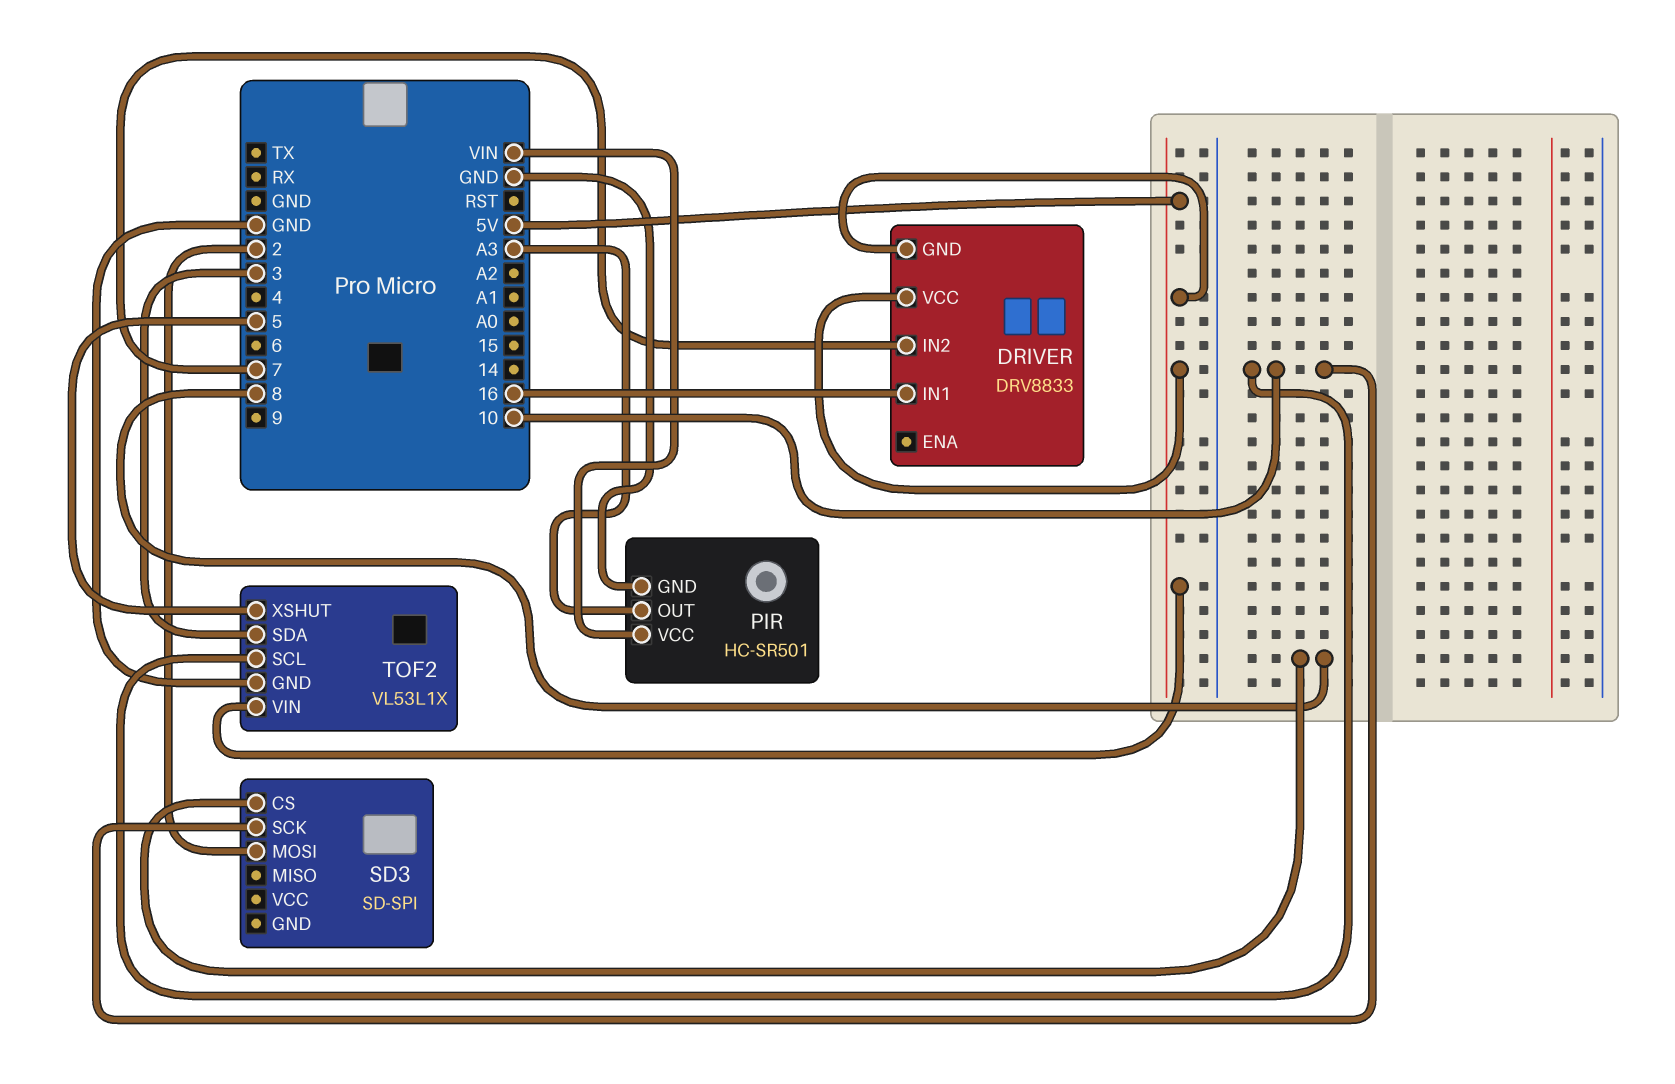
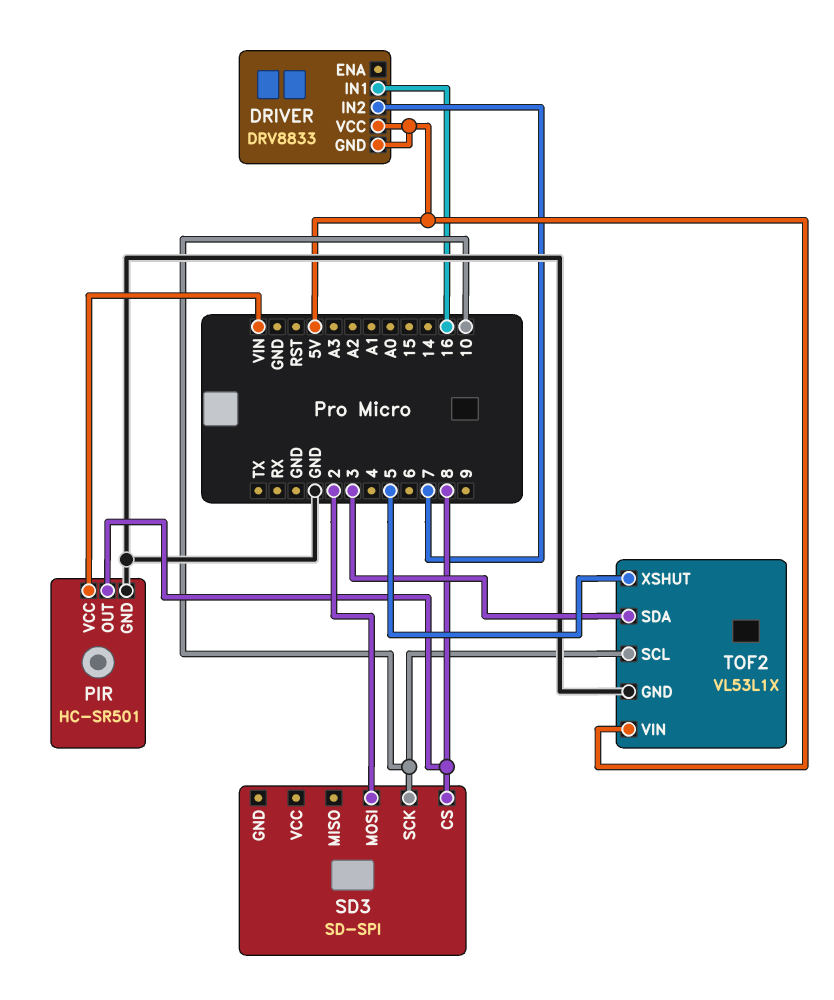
PIR pin OUT: A3 -> 8

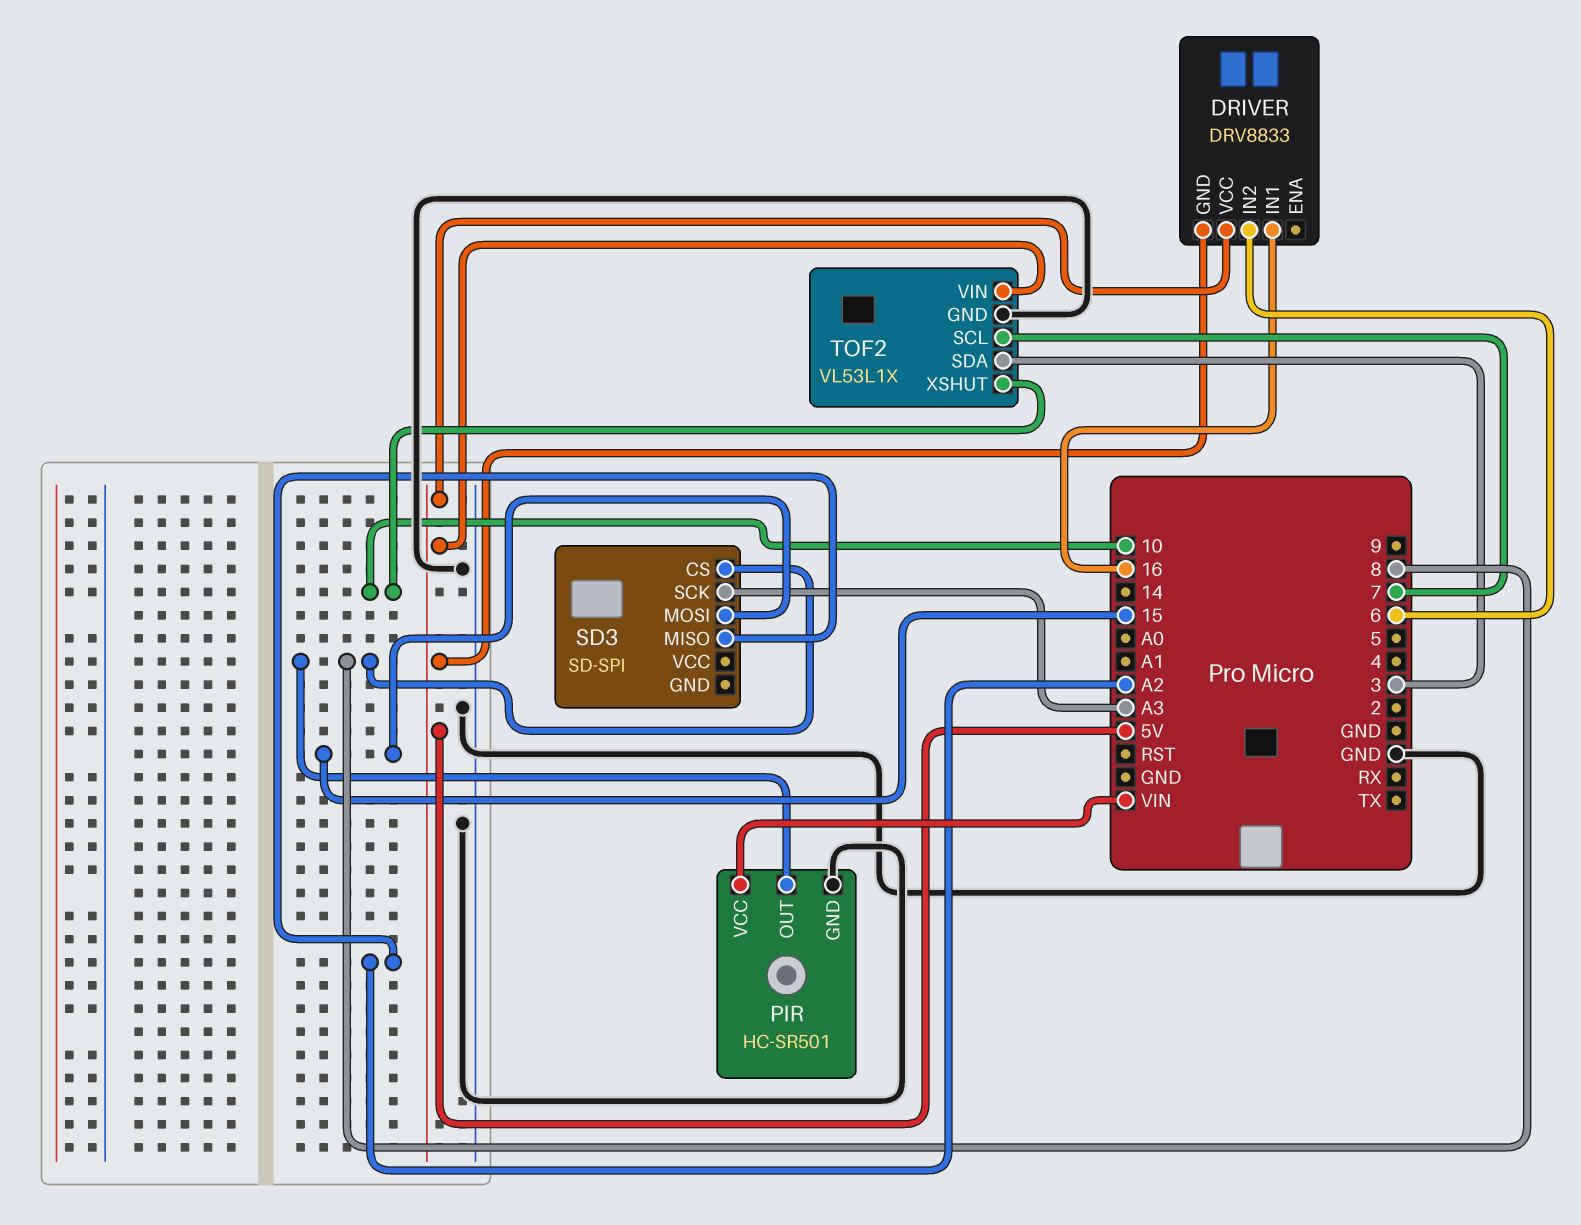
DRIVER pin IN2: 7 -> 6
SD3 pin MISO: none -> A2
SD3 pin MOSI: 2 -> 15
SD3 pin SCK: 10 -> A3
TOF2 pin SCL: 10 -> 7
TOF2 pin XSHUT: 5 -> 10

